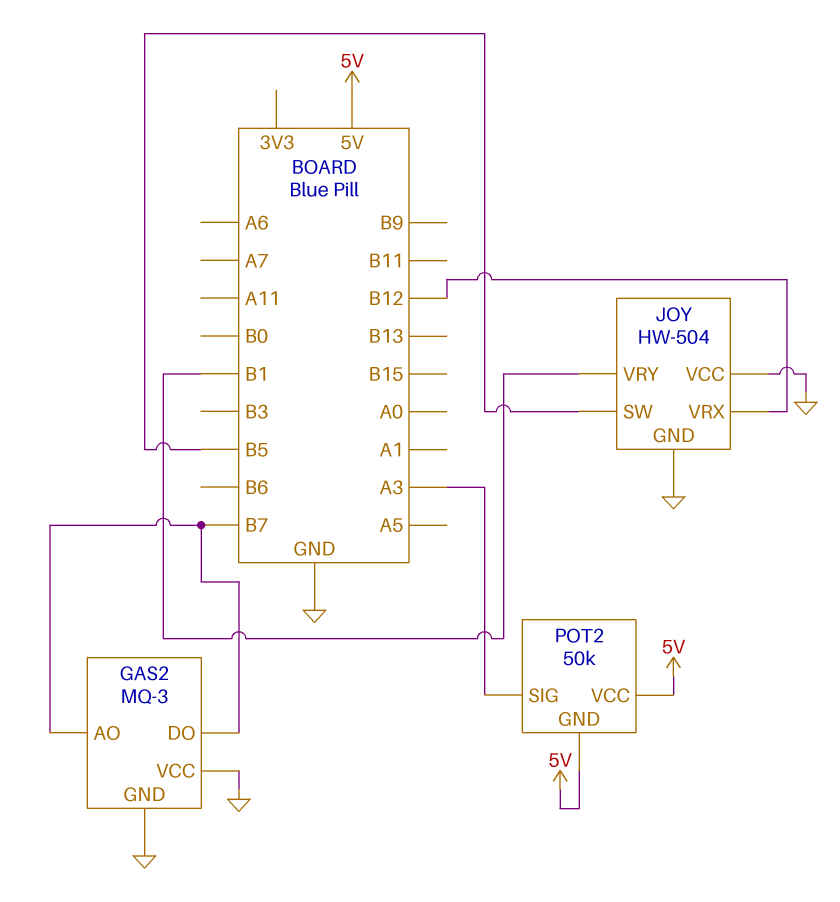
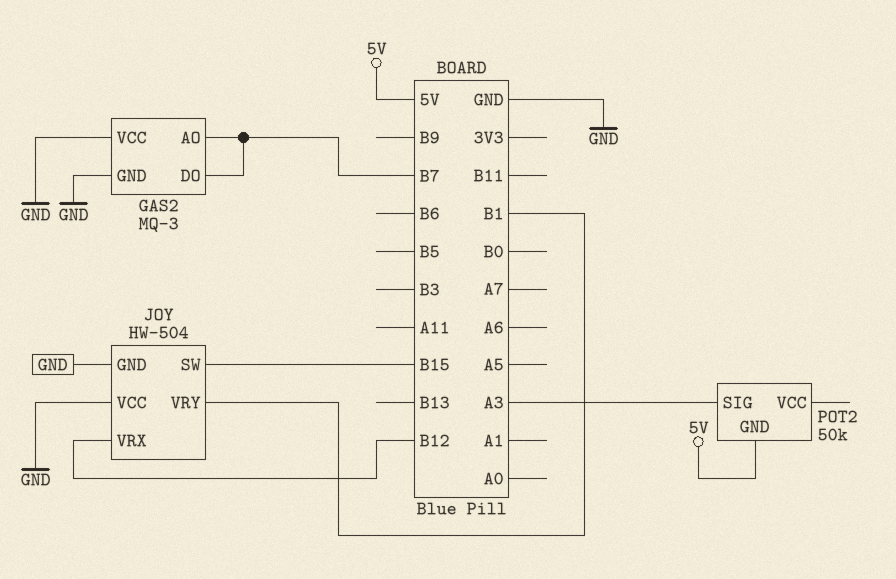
JOY pin SW: B5 -> B15
POT2 pin VCC: 5V -> none

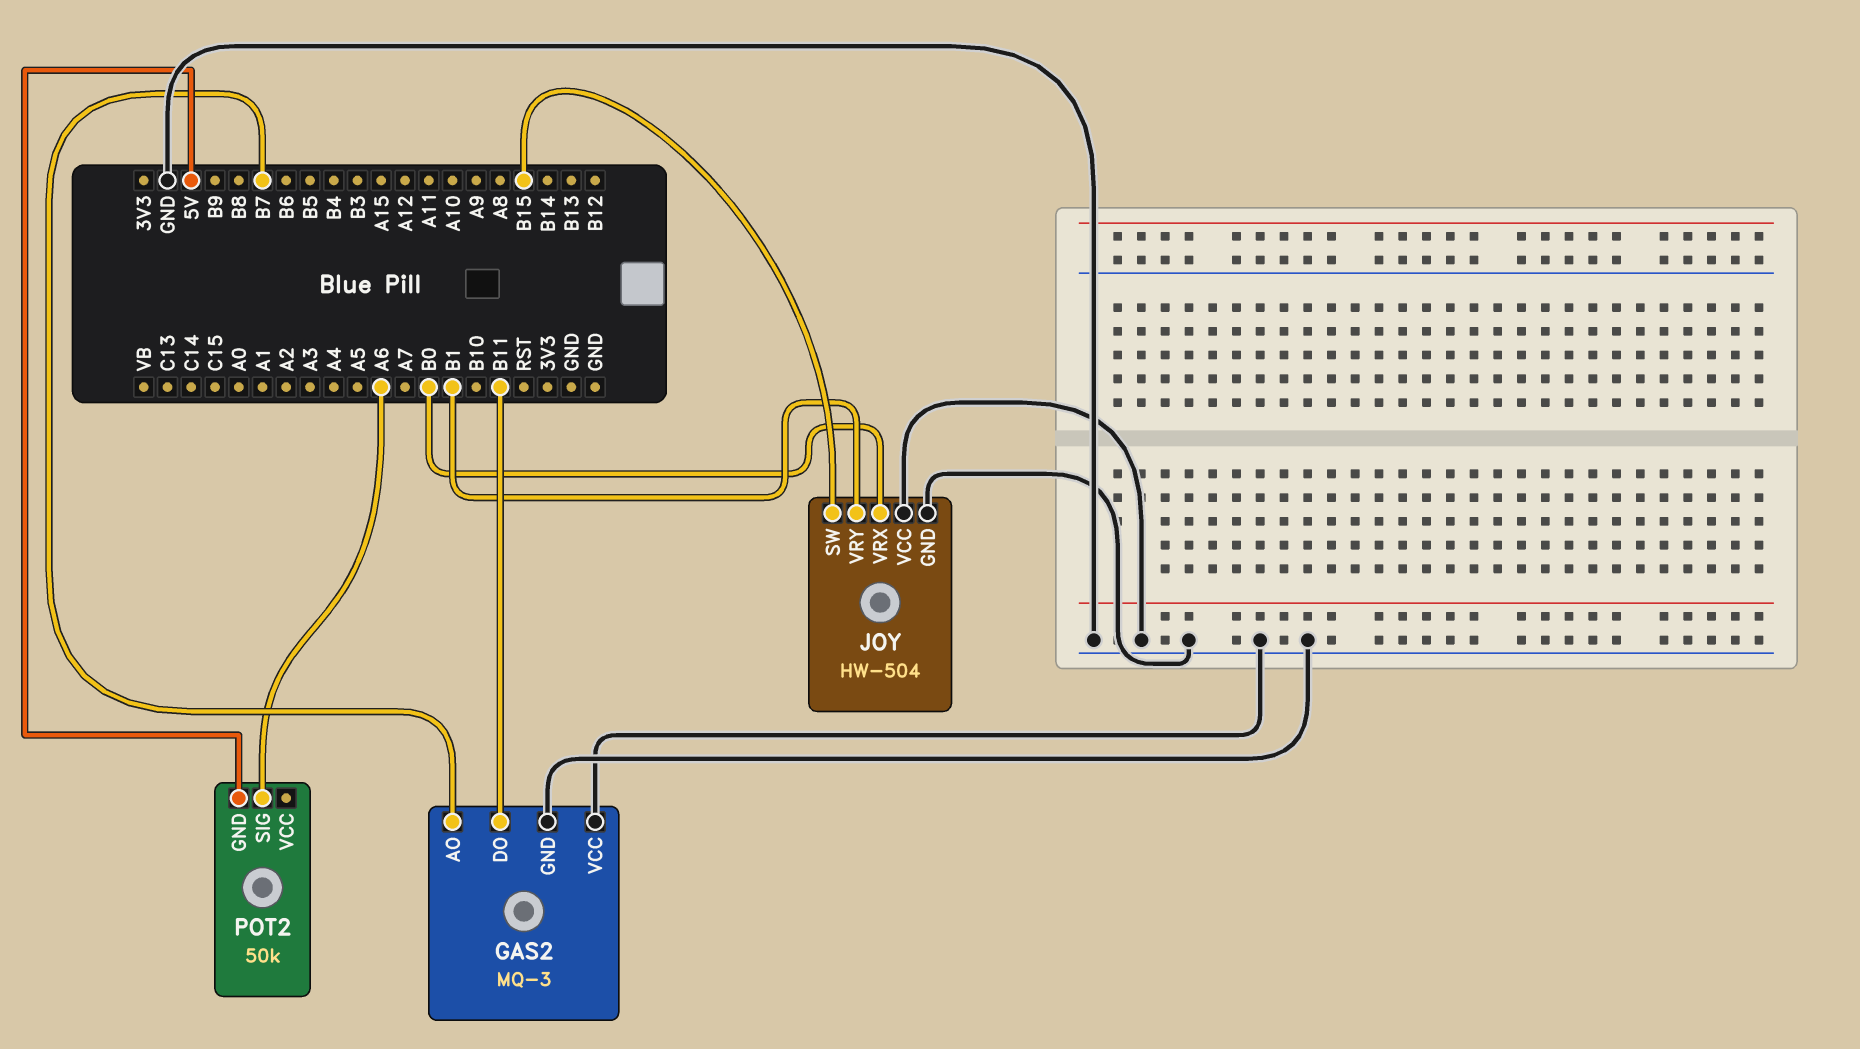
GAS2 pin DO: B7 -> B11
JOY pin VRX: B12 -> B0
POT2 pin SIG: A3 -> A6

